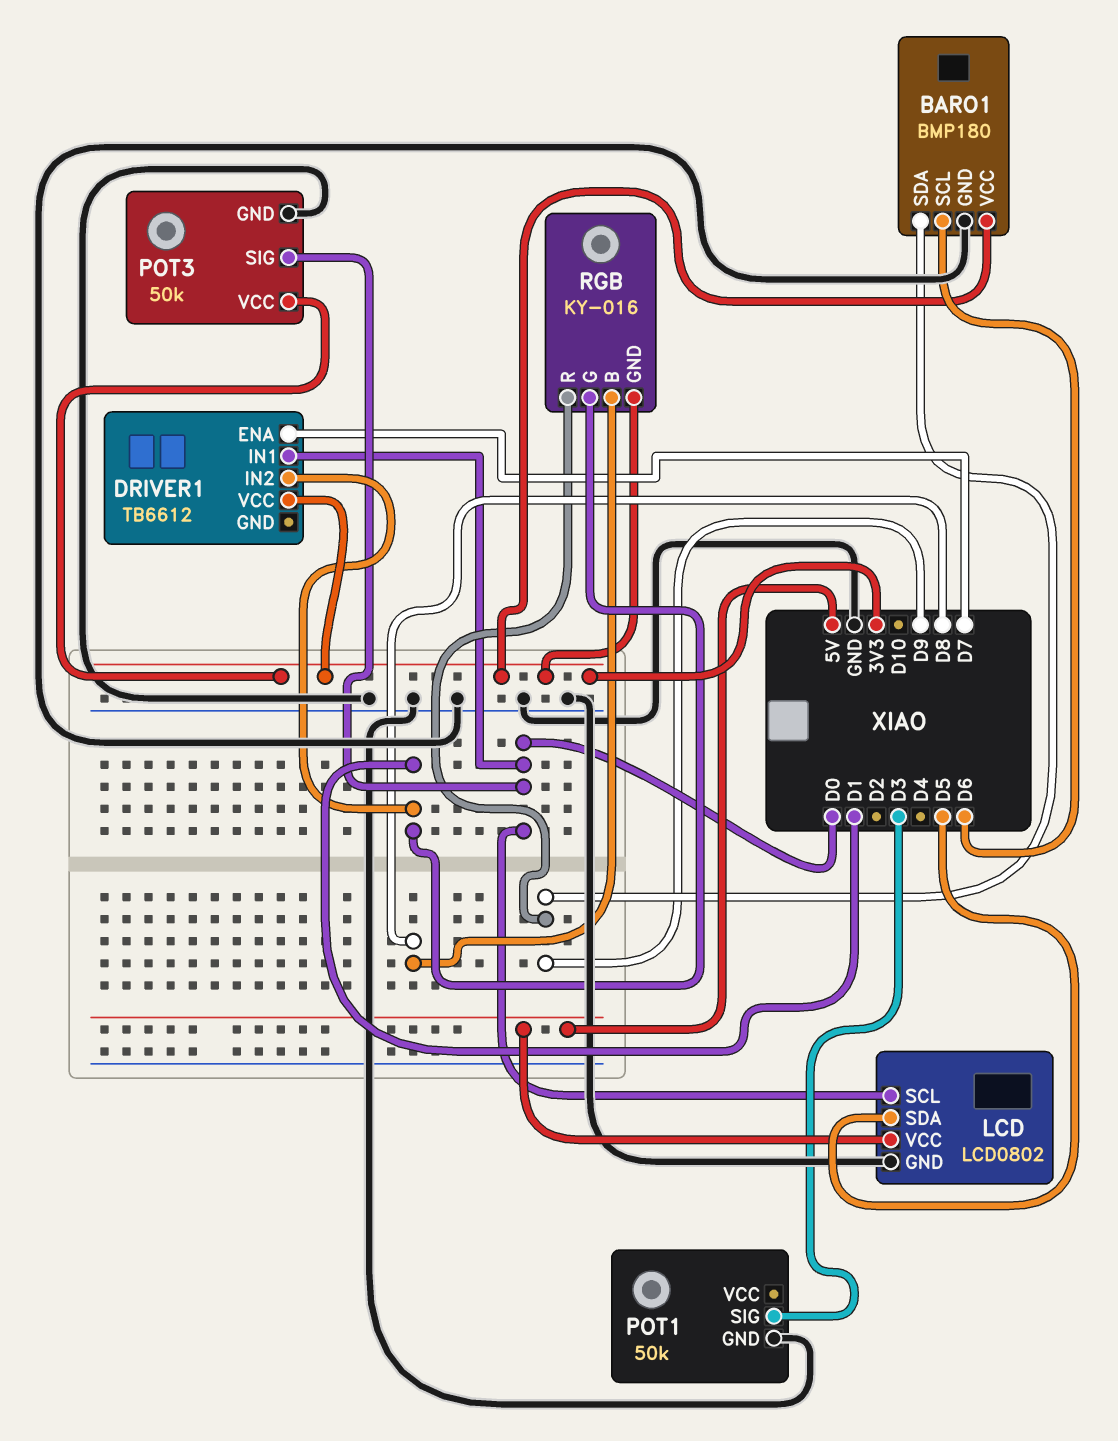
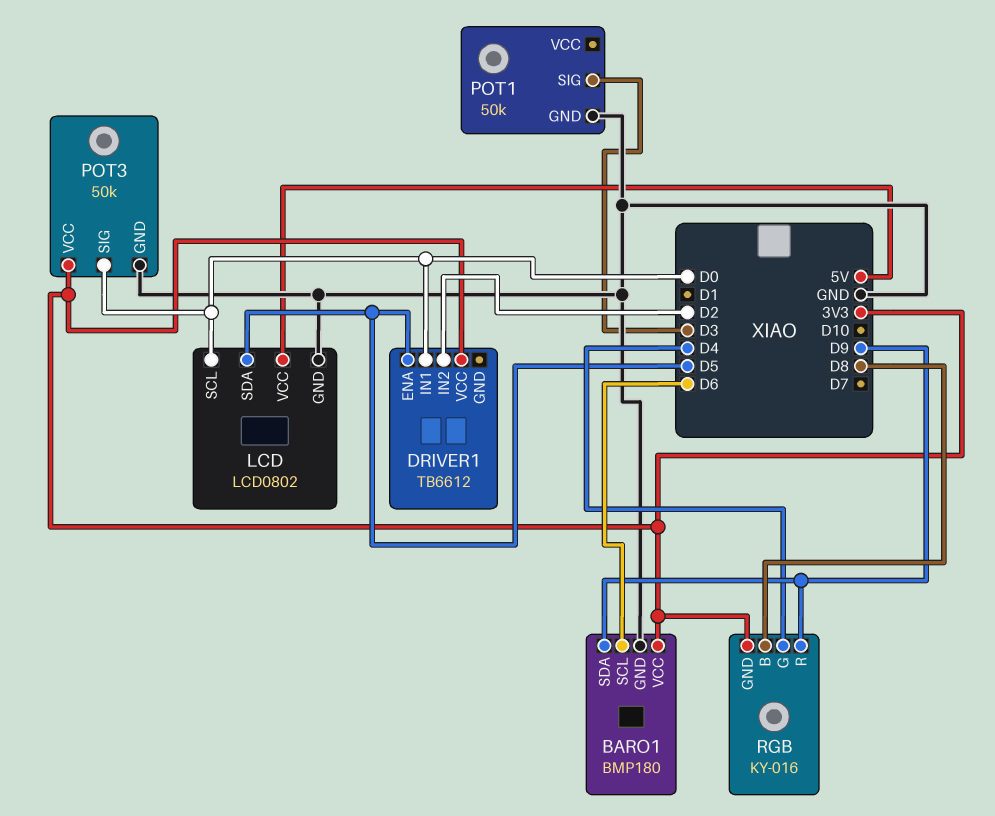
DRIVER1 pin ENA: D7 -> D5
DRIVER1 pin IN2: D1 -> D2
RGB pin G: D1 -> D4

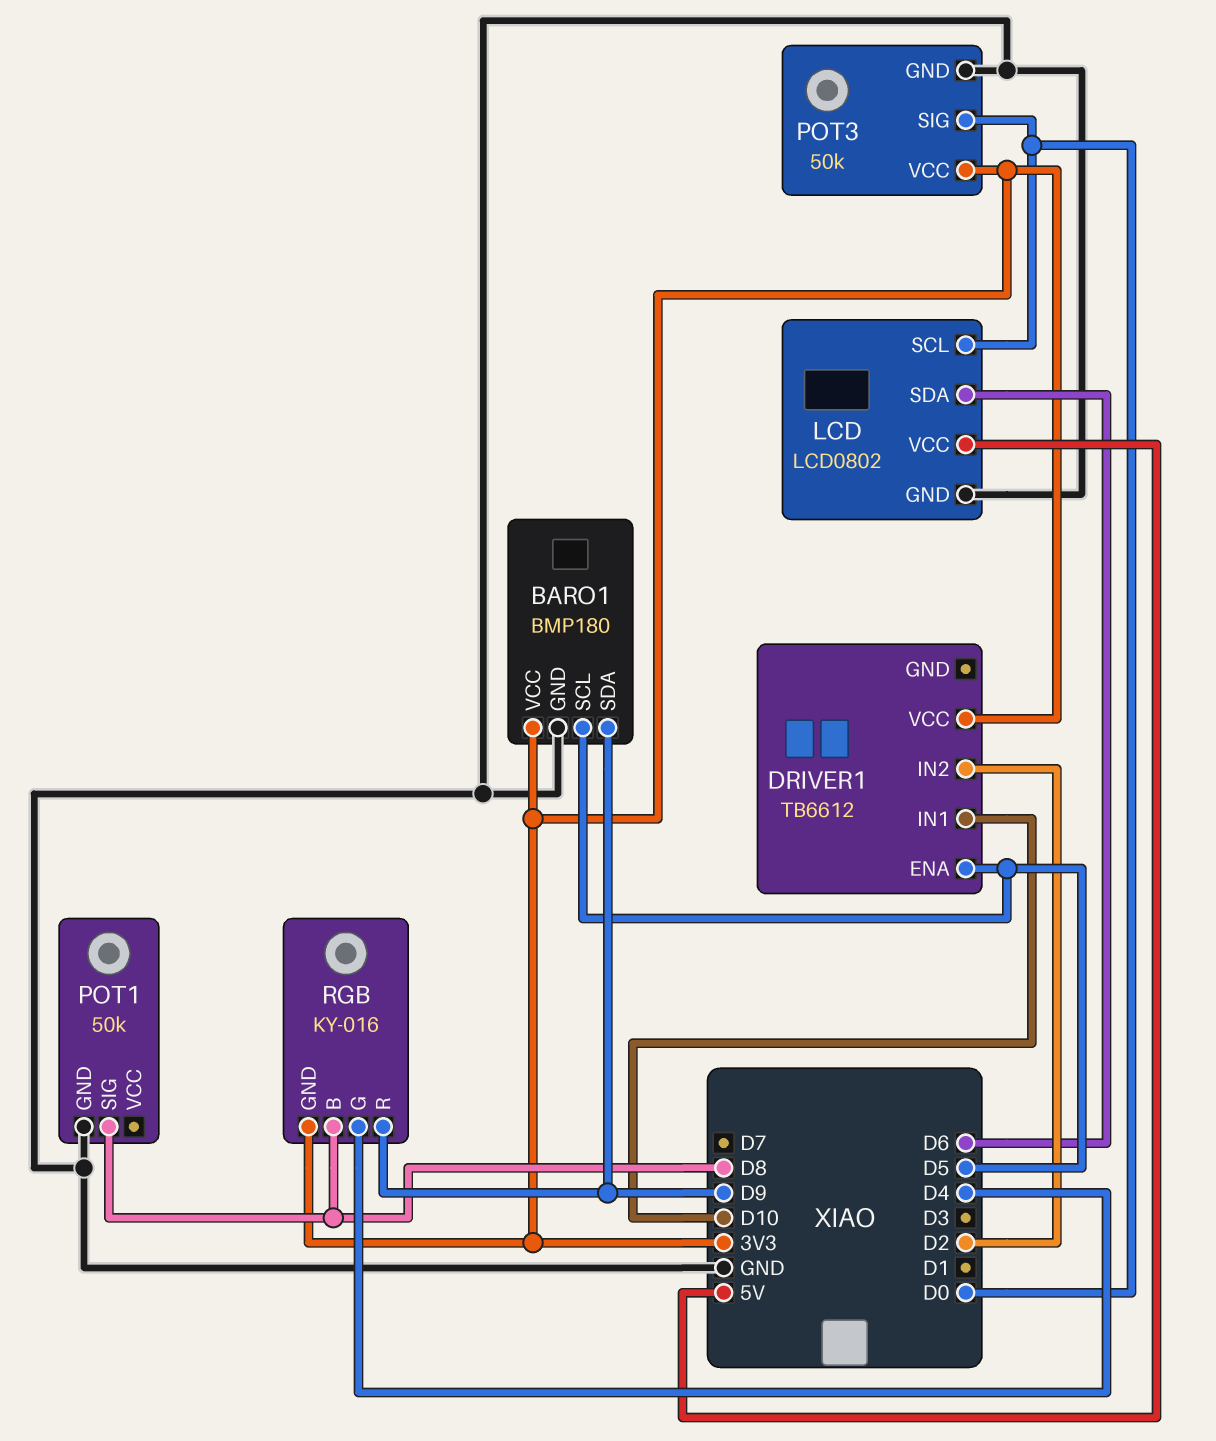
BARO1 pin SCL: D6 -> D5
DRIVER1 pin IN1: D0 -> D10
LCD pin SDA: D5 -> D6
POT1 pin SIG: D3 -> D8

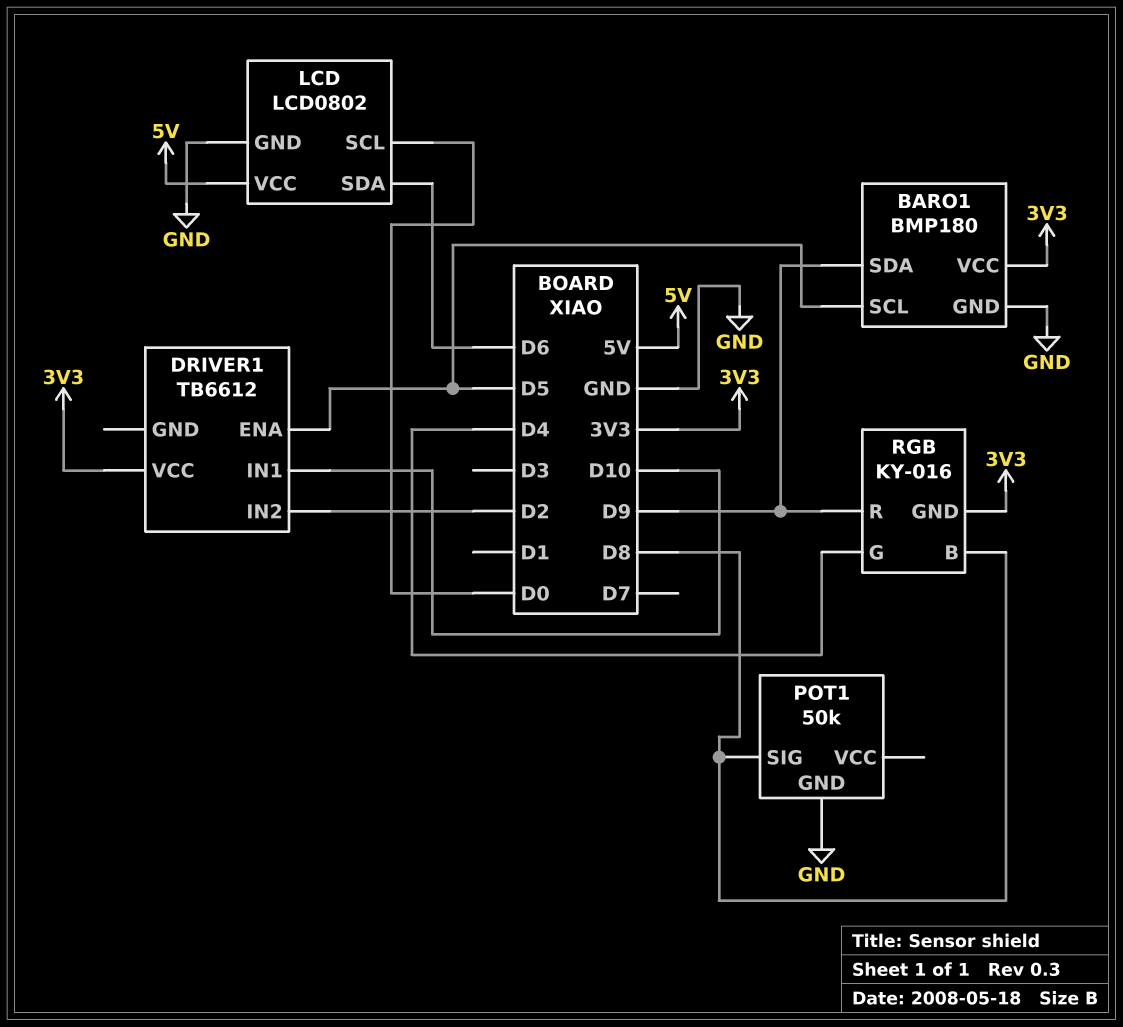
POT3: 50k -> none
POT3 pin GND: GND -> none
POT3 pin SIG: D0 -> none
POT3 pin VCC: 3V3 -> none

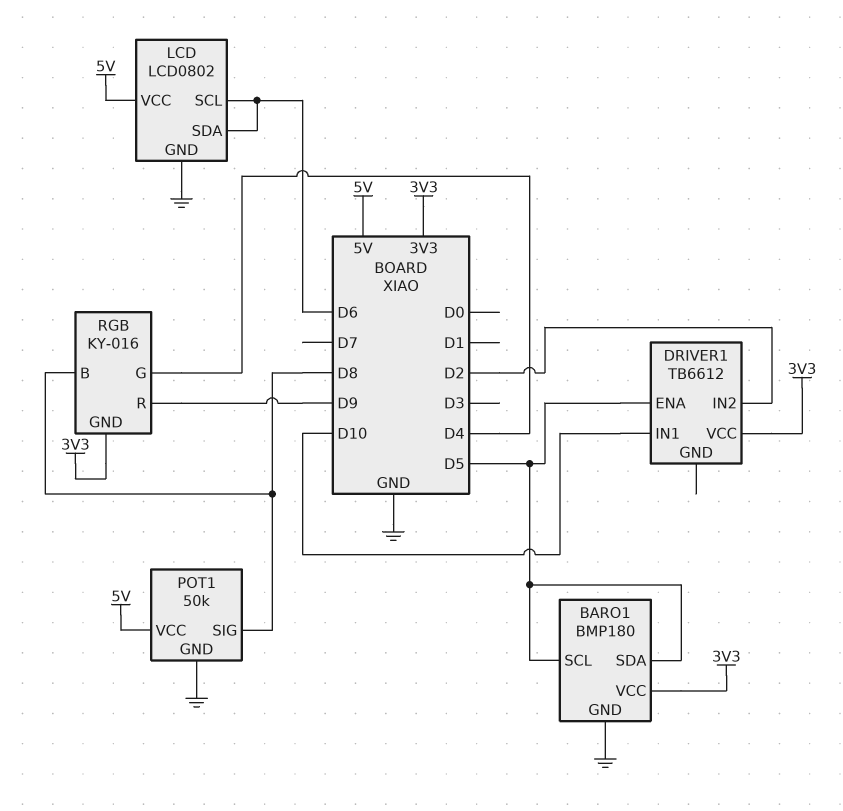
BARO1 pin SDA: D9 -> D5
LCD pin SCL: D0 -> D6
POT1 pin VCC: none -> 5V

